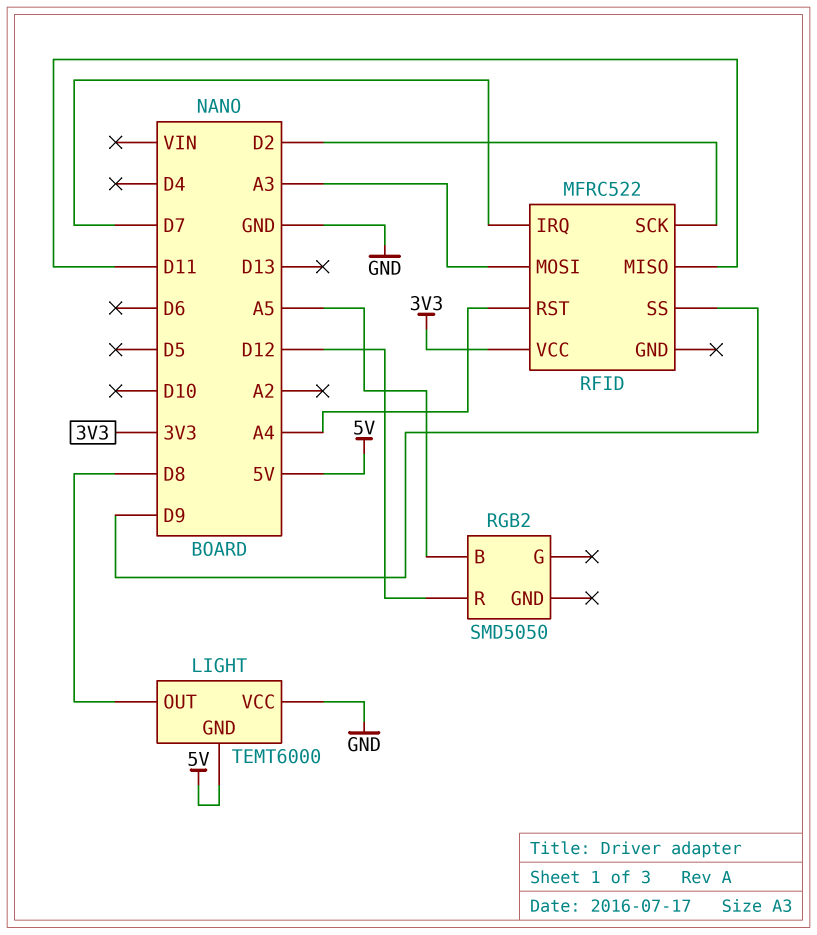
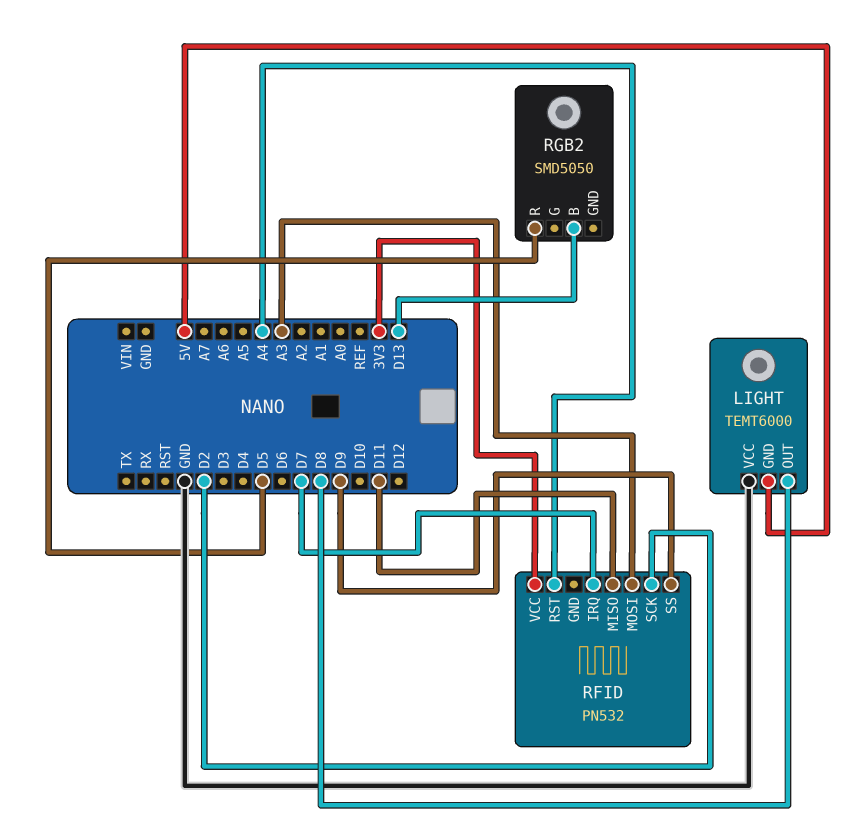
RFID: MFRC522 -> PN532
RGB2 pin B: A5 -> D13
RGB2 pin R: D12 -> D5

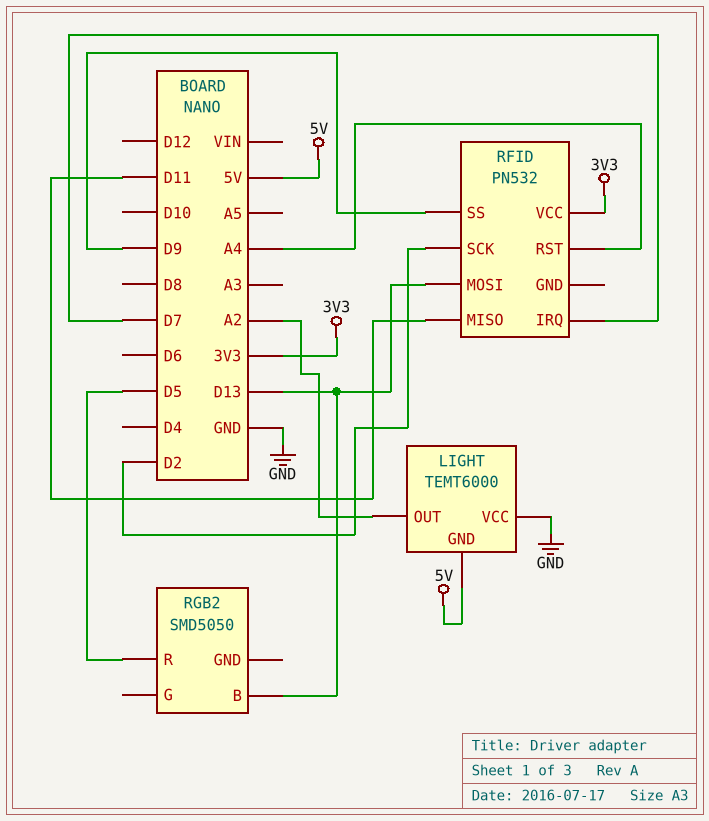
LIGHT pin OUT: D8 -> A2
RFID pin MOSI: A3 -> D13

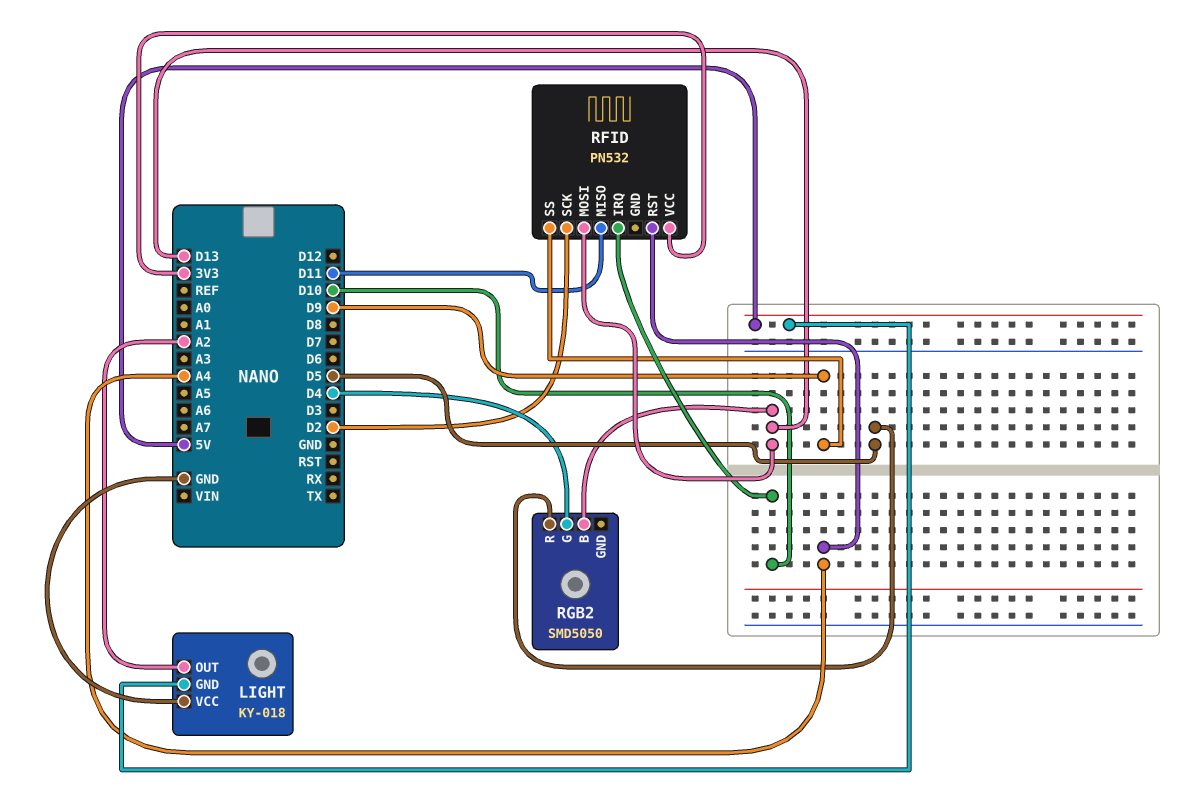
LIGHT: TEMT6000 -> KY-018
RFID pin IRQ: D7 -> D10
RGB2 pin G: none -> D4

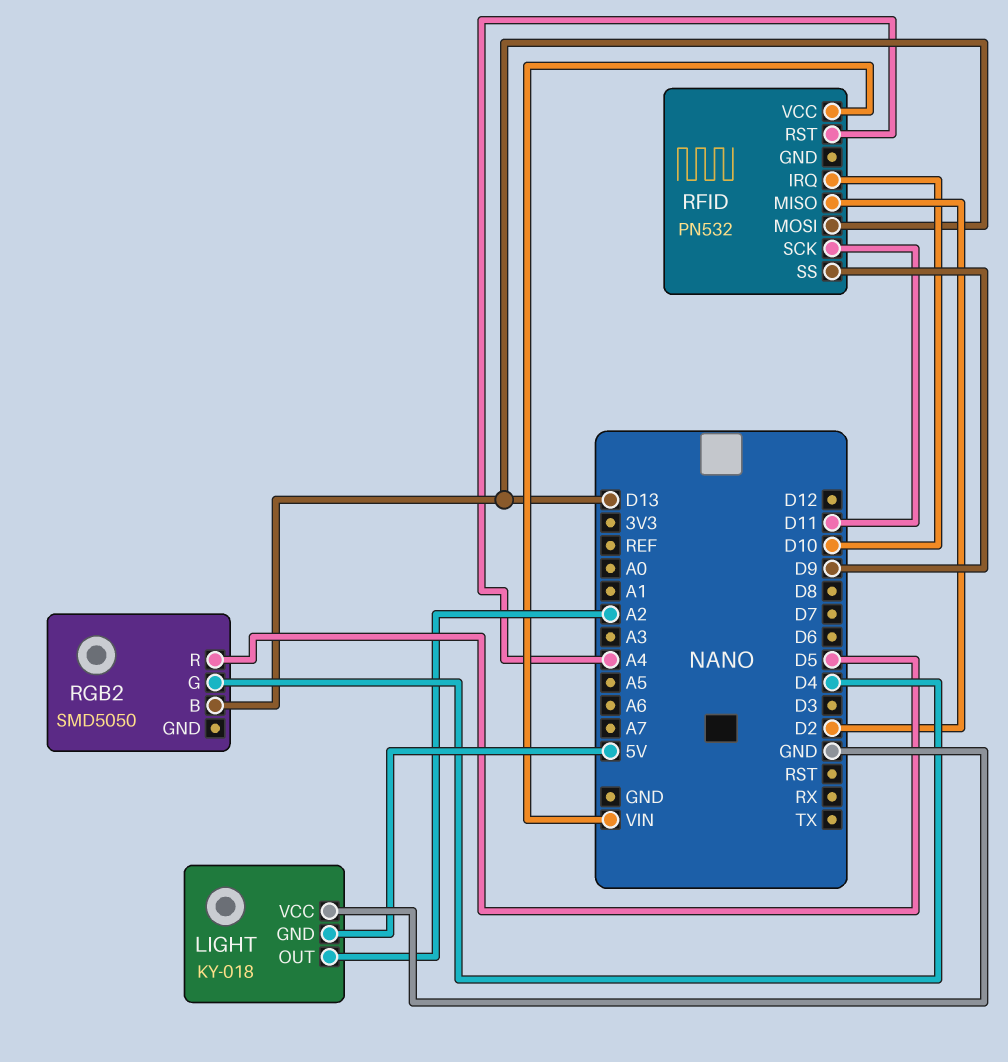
RFID pin MISO: D11 -> D2
RFID pin SCK: D2 -> D11
RFID pin VCC: 3V3 -> VIN

